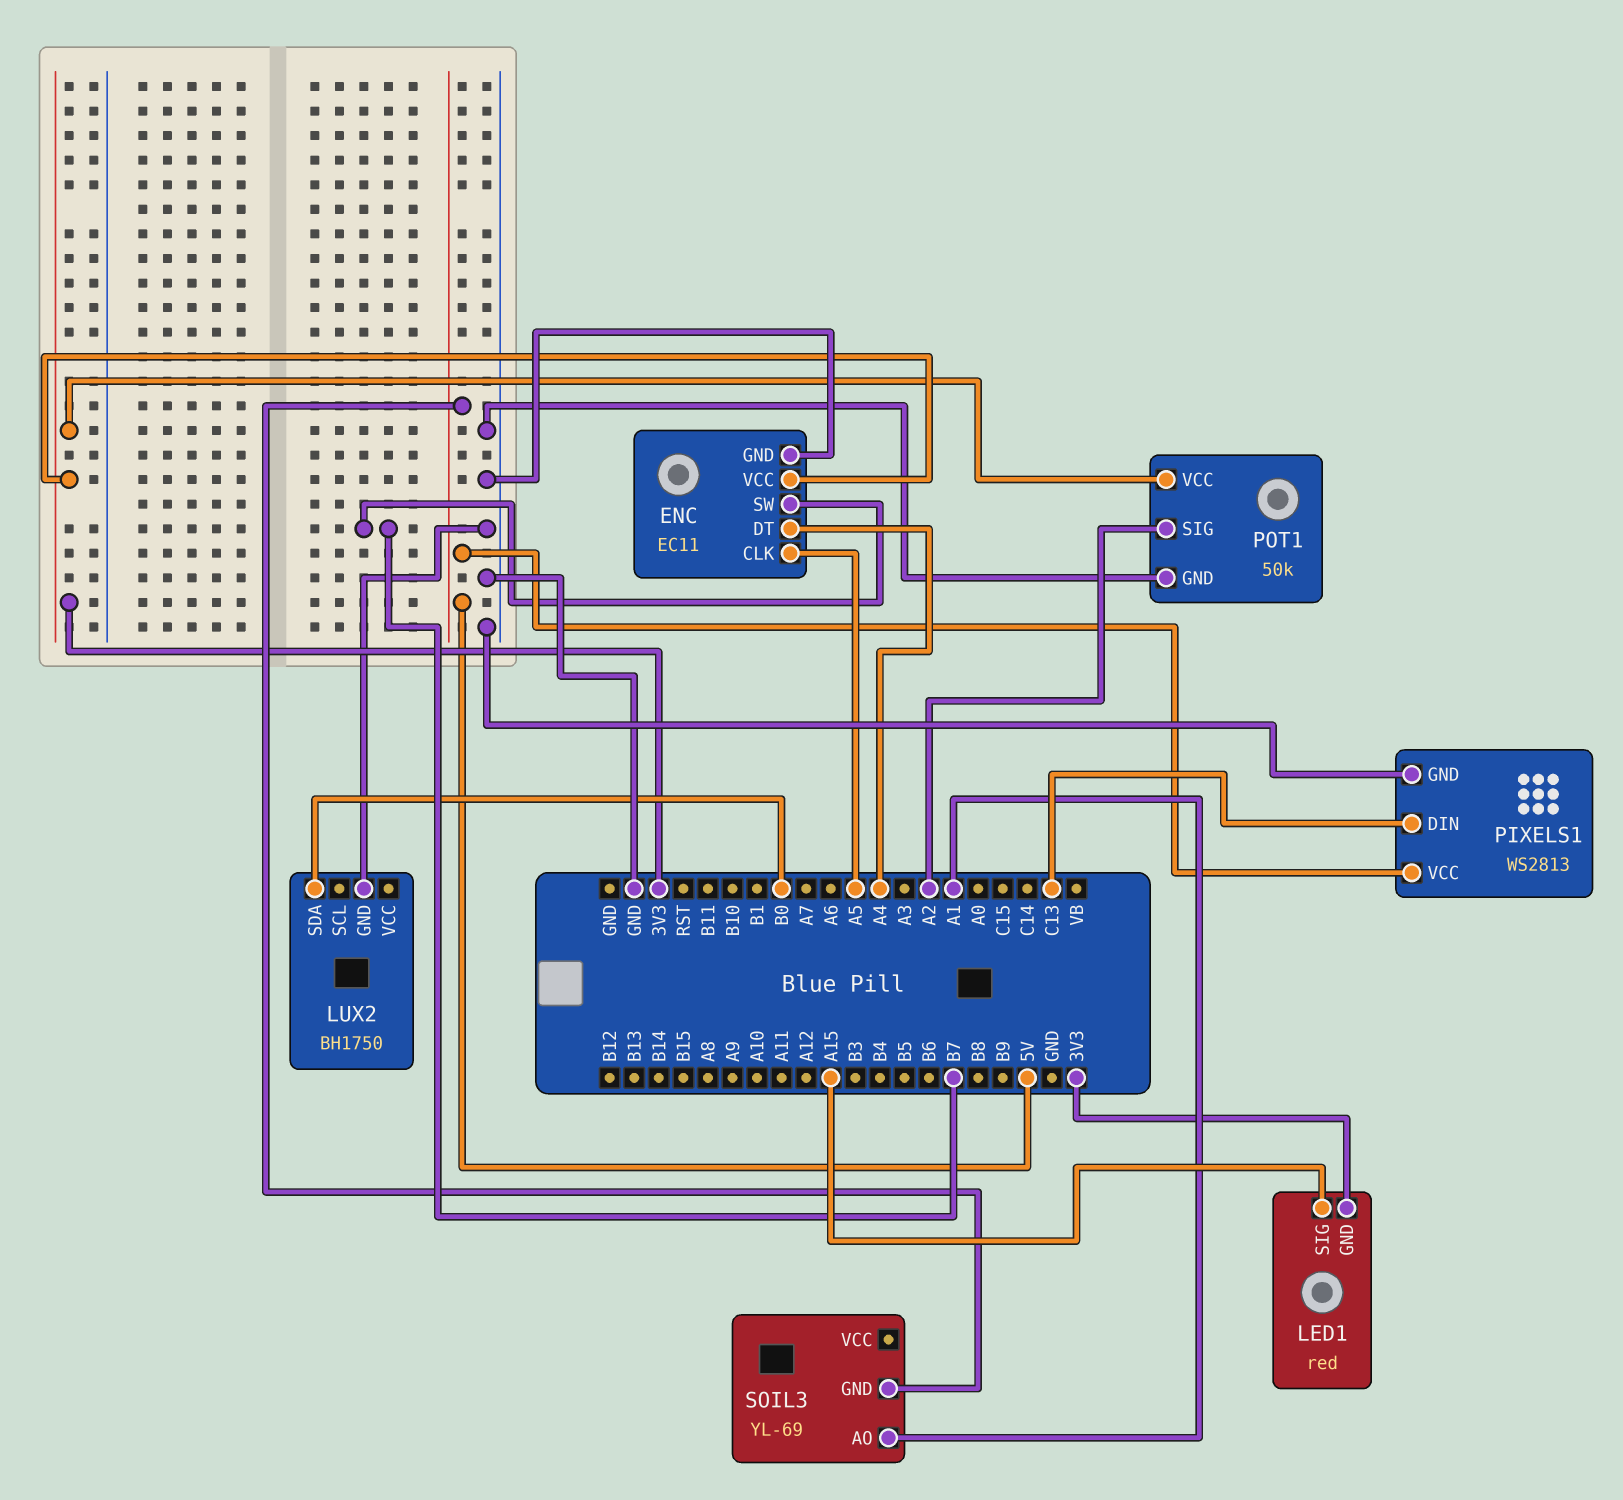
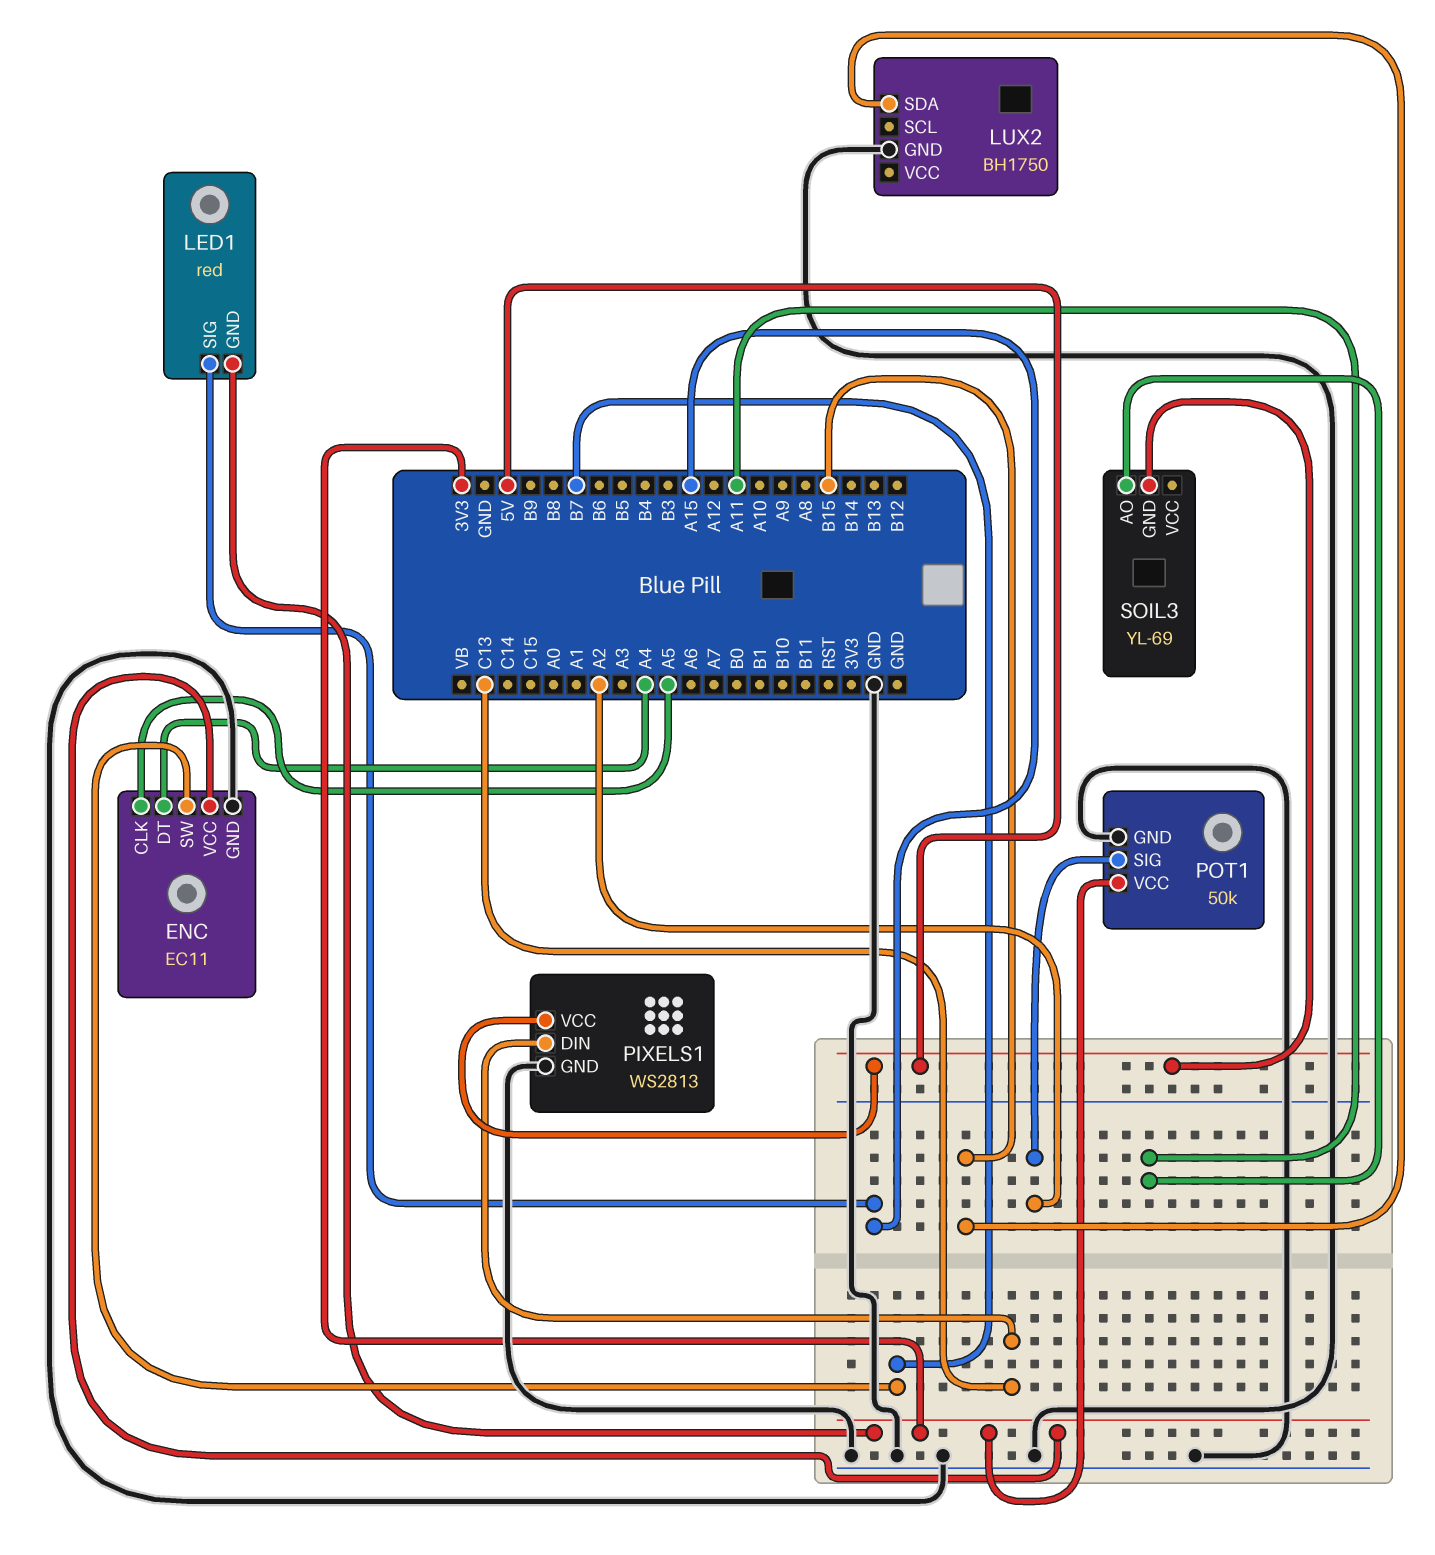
LUX2 pin SDA: B0 -> B15
SOIL3 pin AO: A1 -> A11

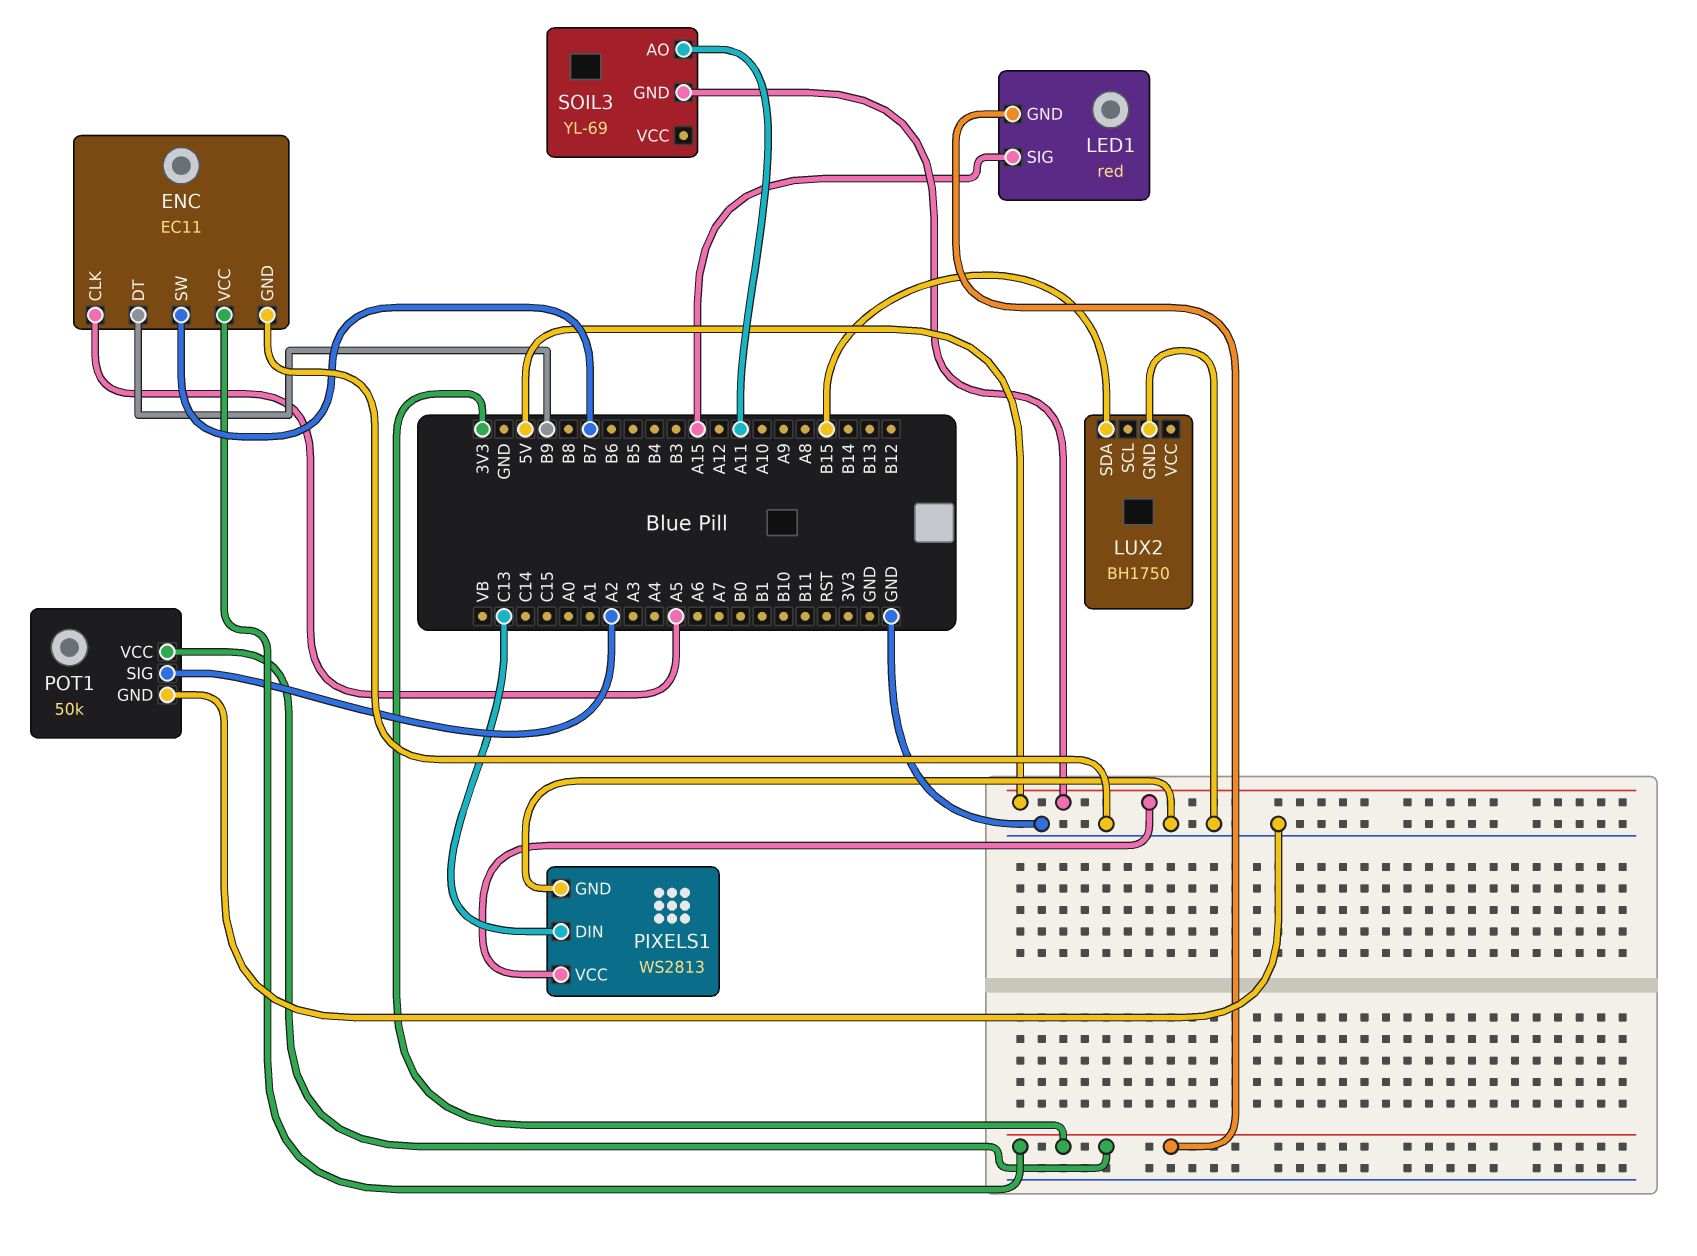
ENC pin DT: A4 -> B9

